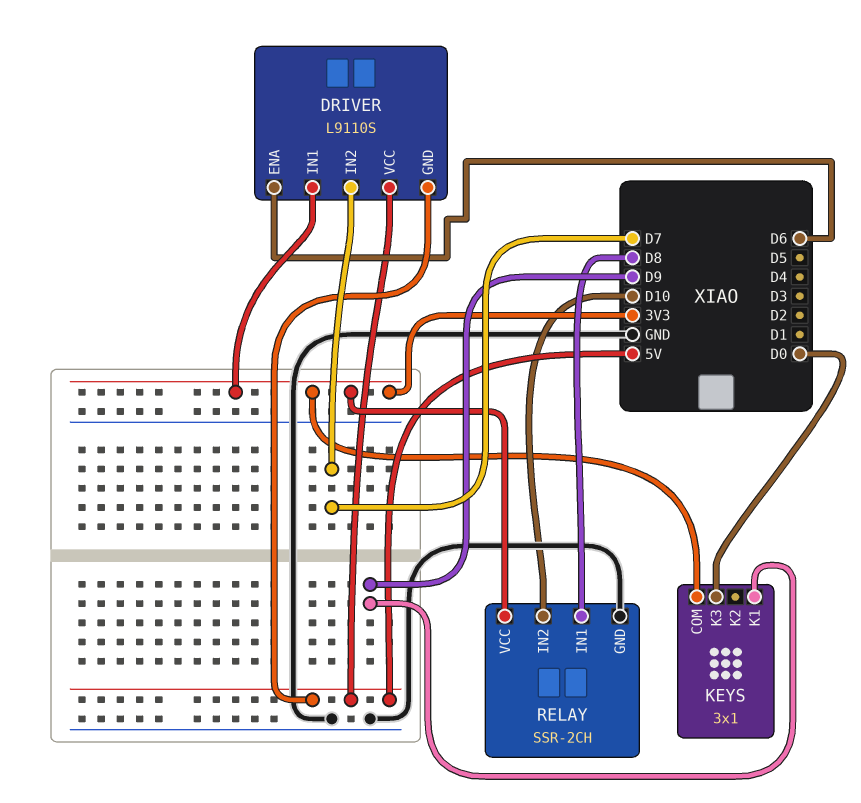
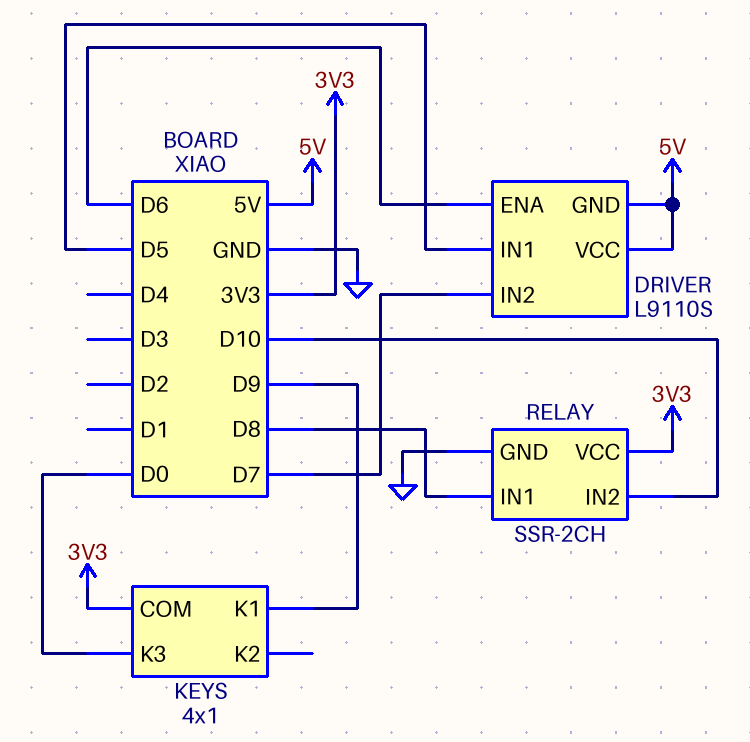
DRIVER pin IN1: 3V3 -> D5
KEYS: 3x1 -> 4x1

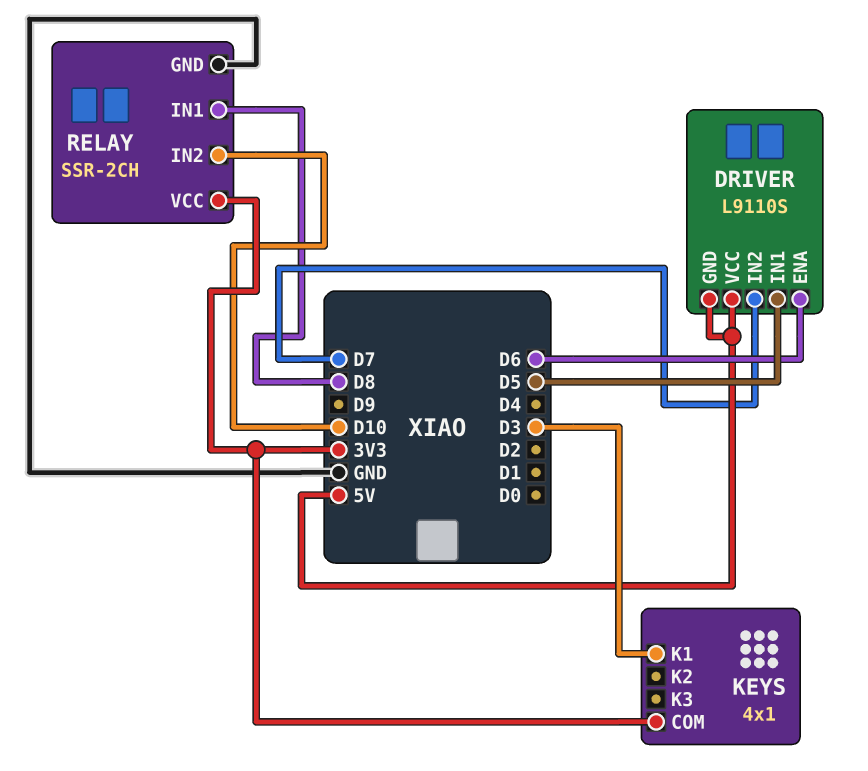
KEYS pin K1: D9 -> D3
KEYS pin K3: D0 -> none

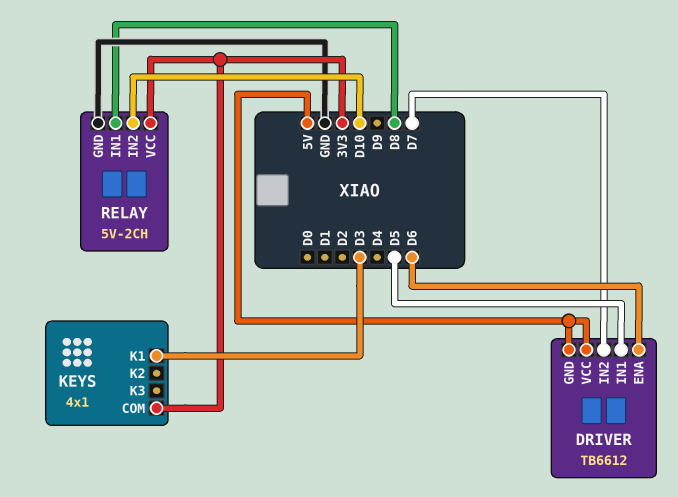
DRIVER: L9110S -> TB6612
RELAY: SSR-2CH -> 5V-2CH

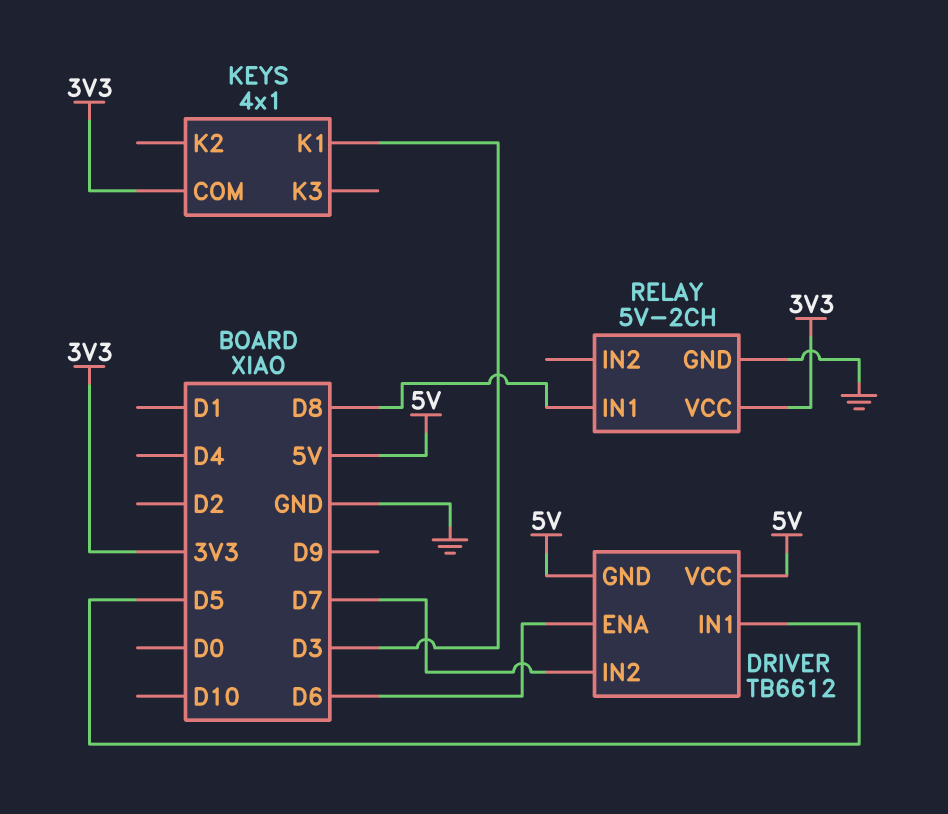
RELAY pin IN2: D10 -> none

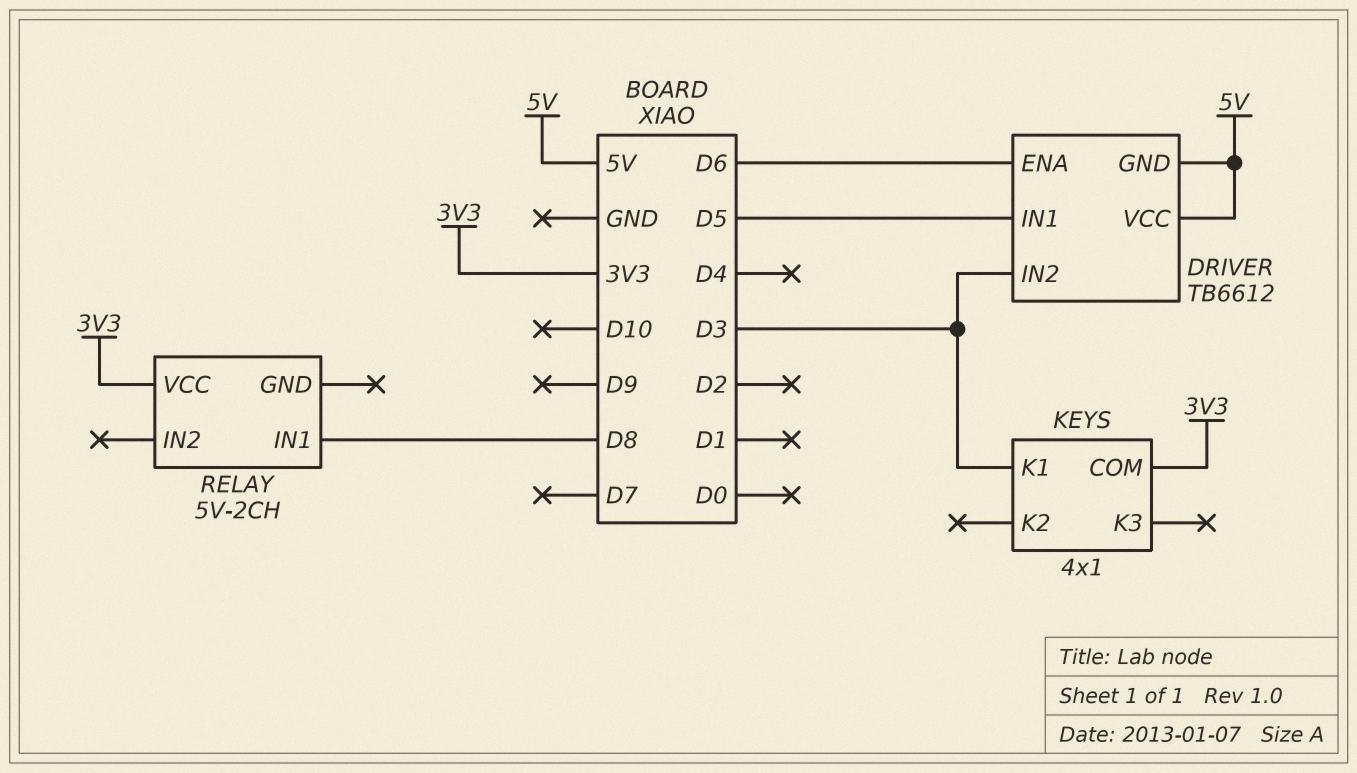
DRIVER pin IN2: D7 -> D3
RELAY pin GND: GND -> none

